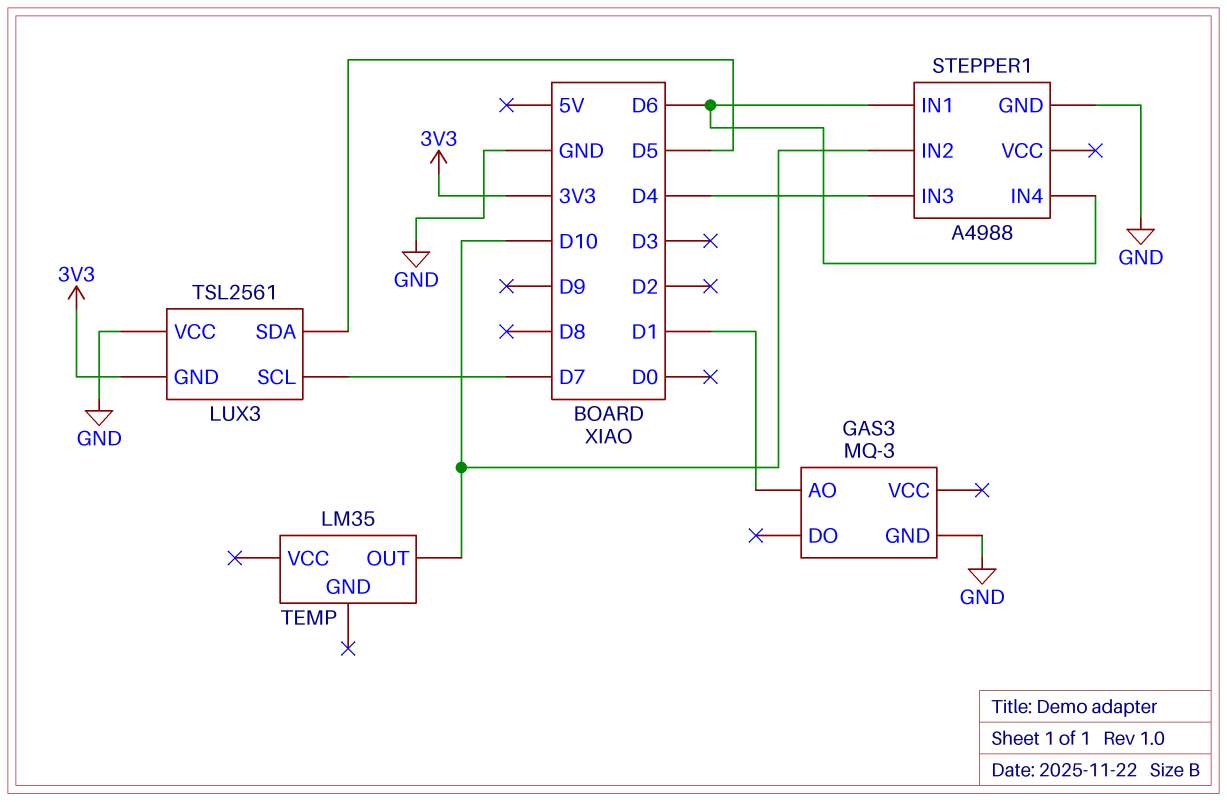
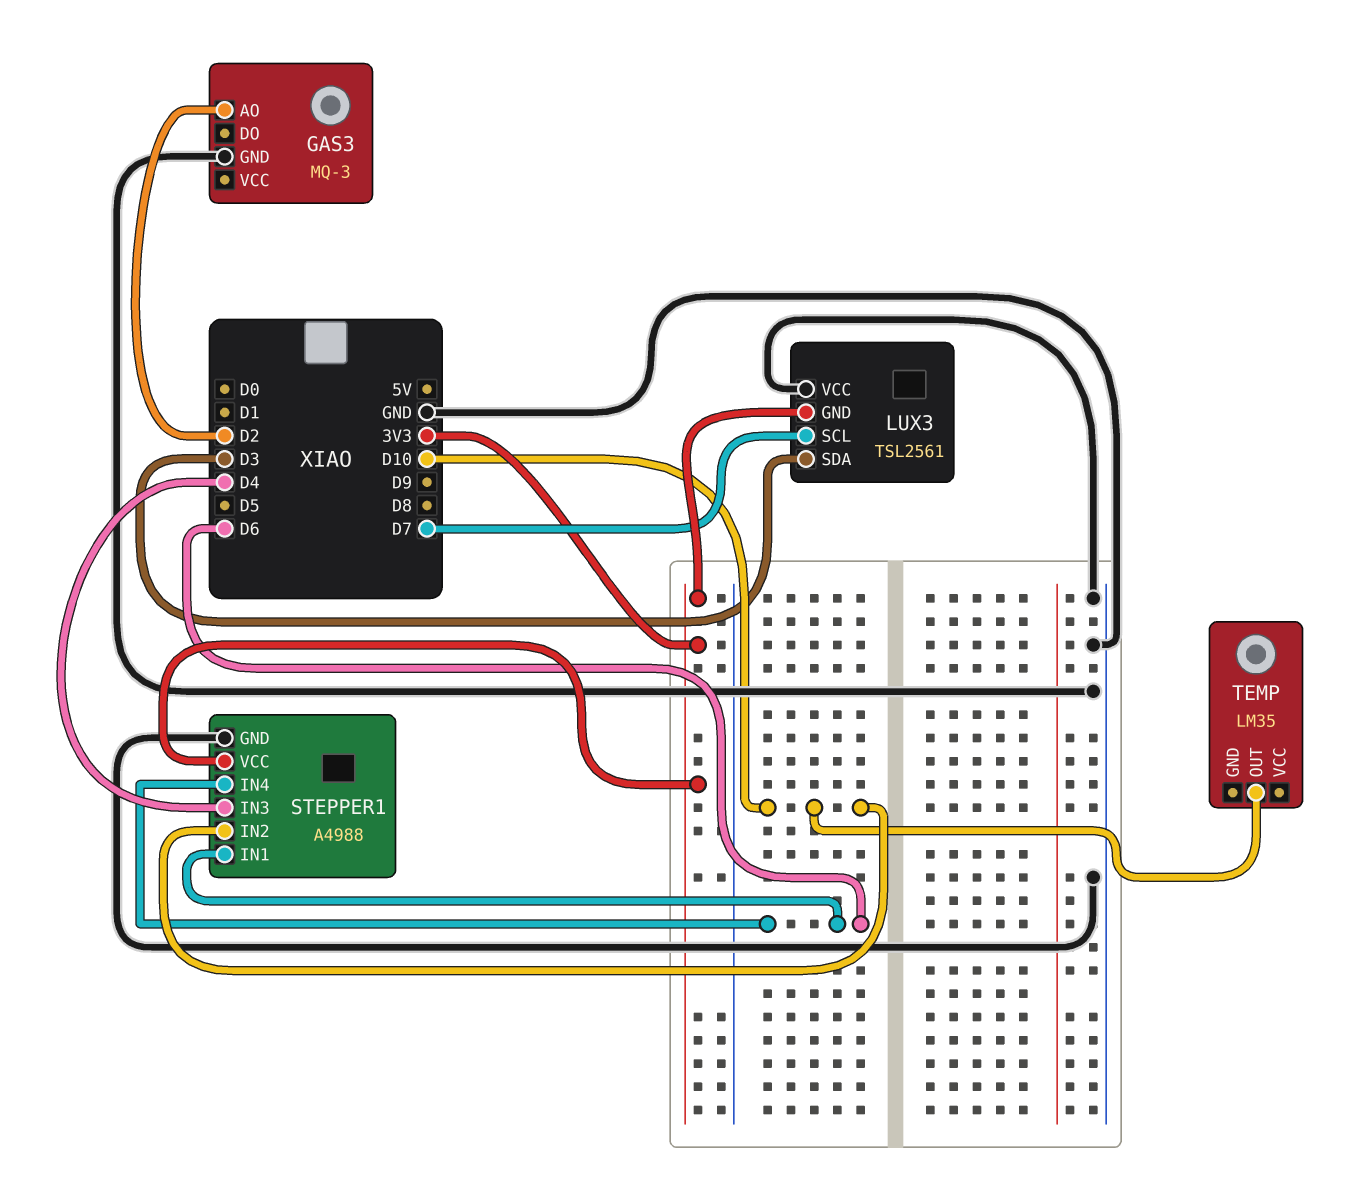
GAS3 pin AO: D1 -> D2
LUX3 pin SDA: D5 -> D3
STEPPER1 pin VCC: none -> 3V3

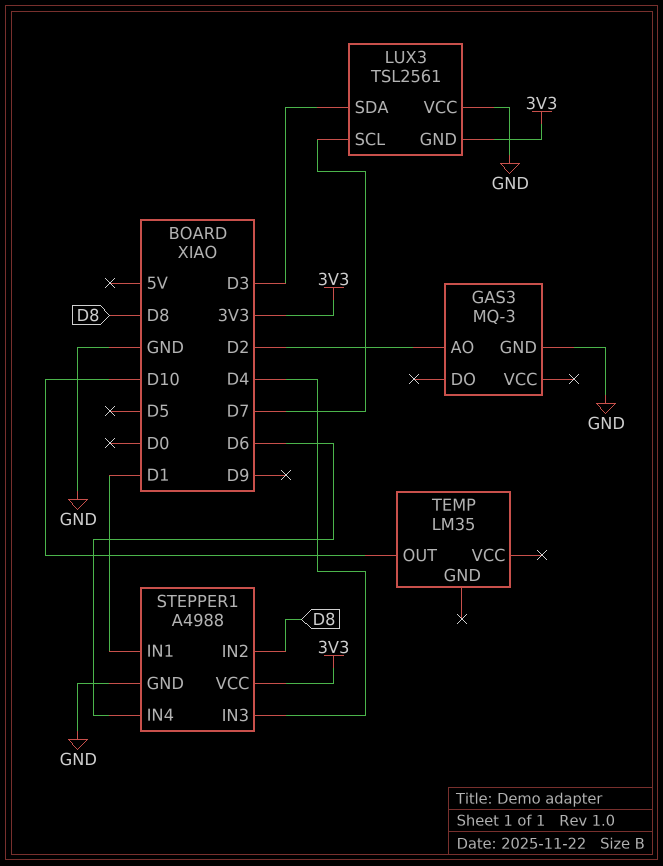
STEPPER1 pin IN1: D6 -> D1
STEPPER1 pin IN2: D10 -> D8

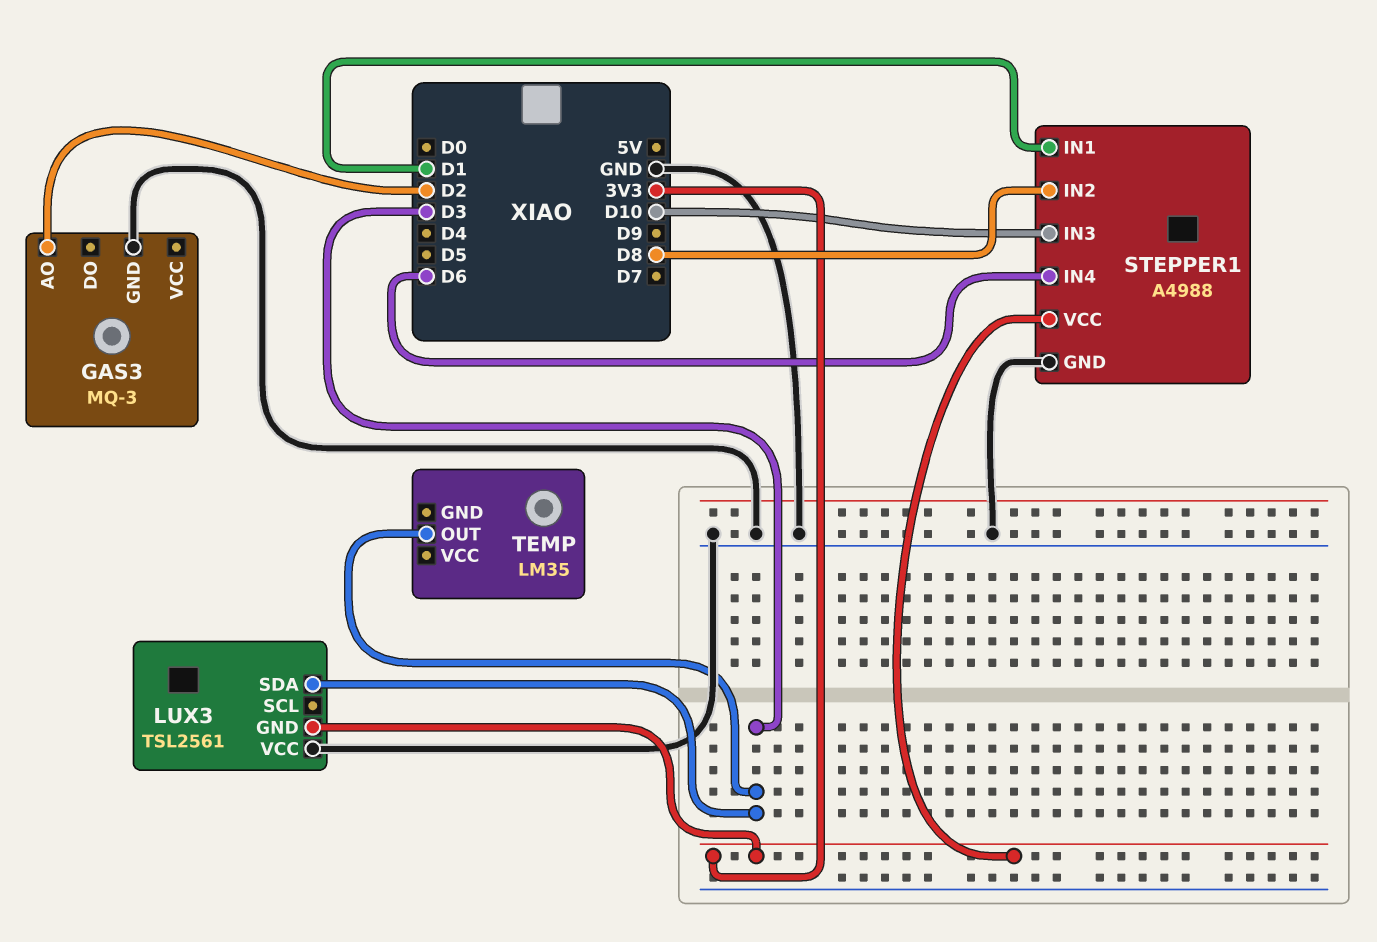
LUX3 pin SCL: D7 -> none
STEPPER1 pin IN3: D4 -> D10
TEMP pin OUT: D10 -> D3

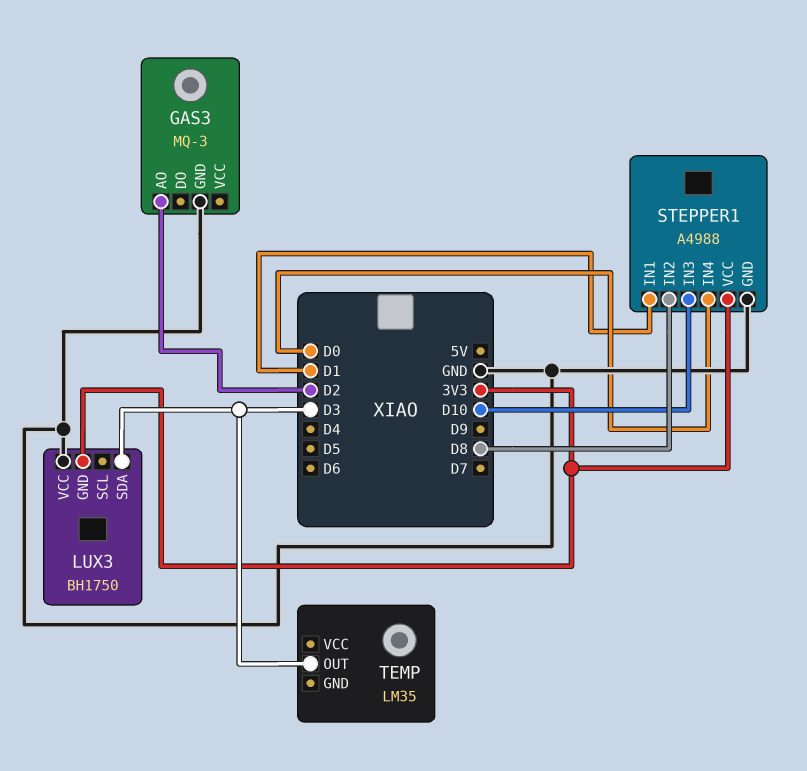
LUX3: TSL2561 -> BH1750
STEPPER1 pin IN4: D6 -> D0

